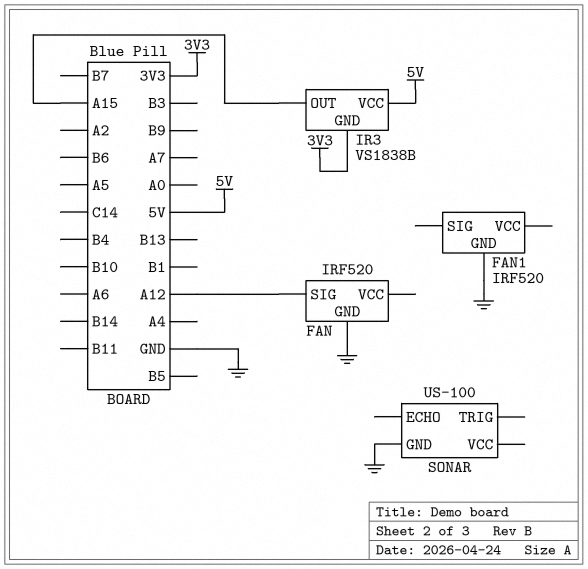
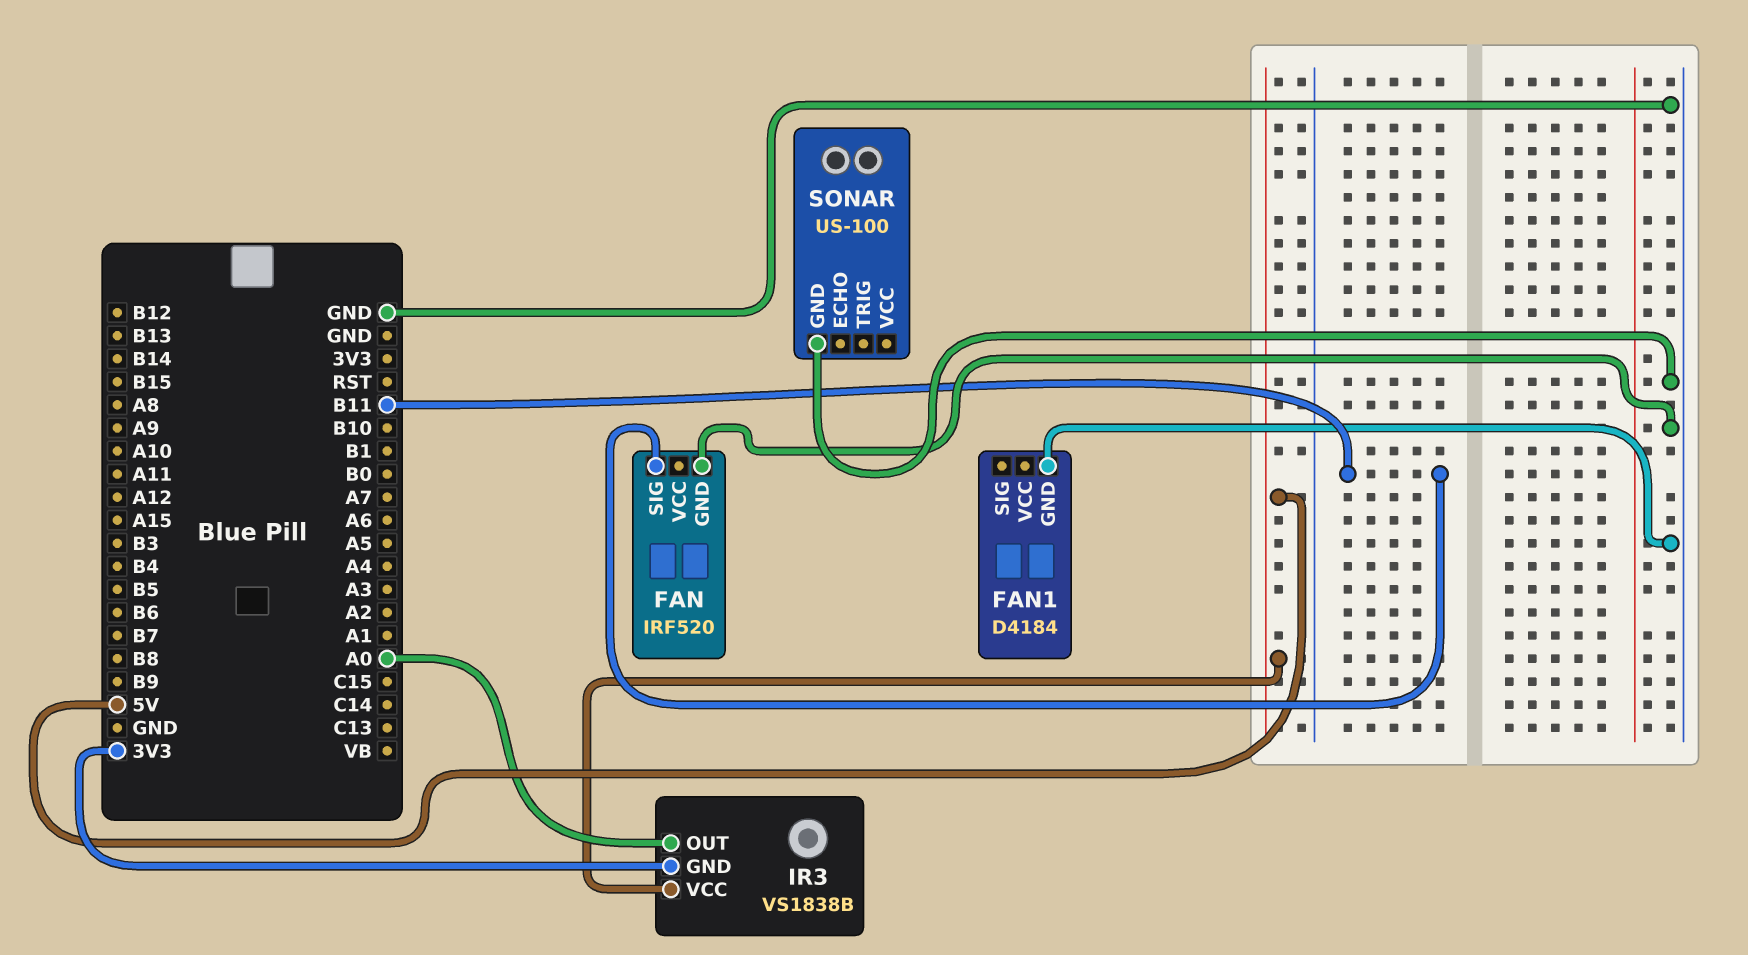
FAN pin SIG: A12 -> B11
FAN1: IRF520 -> D4184
IR3 pin OUT: A15 -> A0

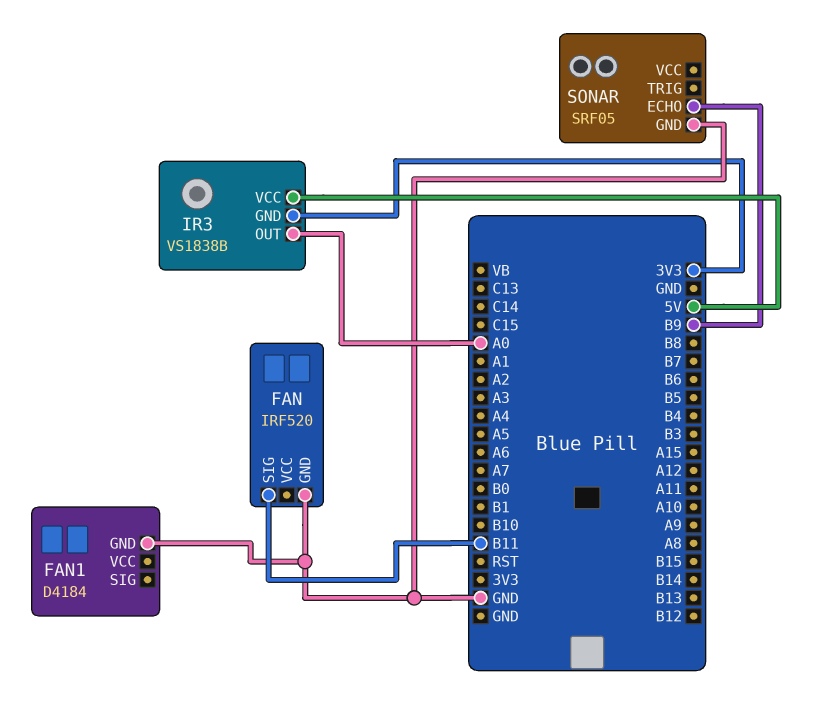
SONAR: US-100 -> SRF05
SONAR pin ECHO: none -> B9

